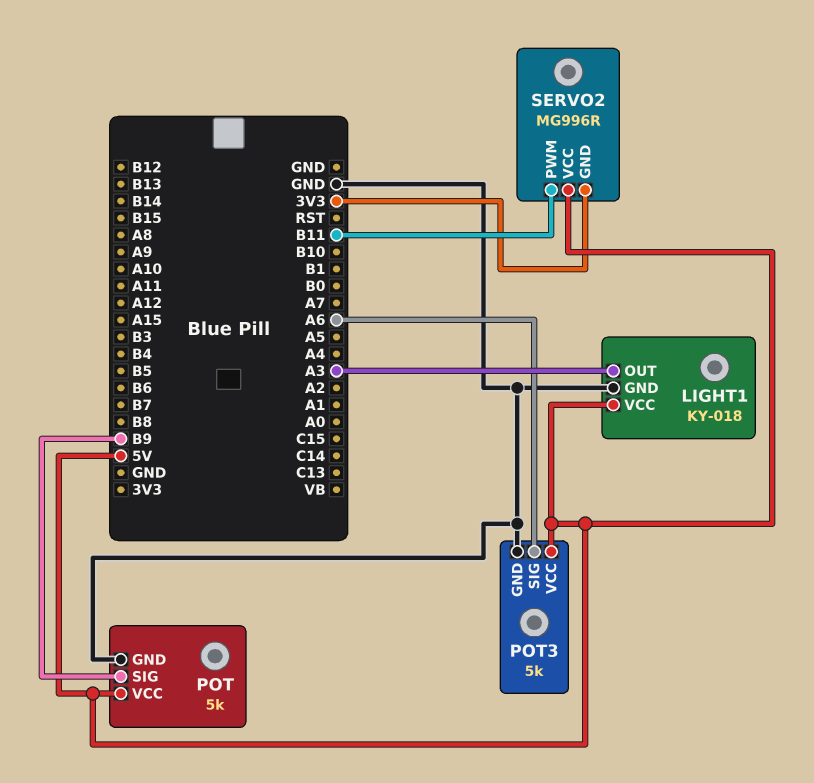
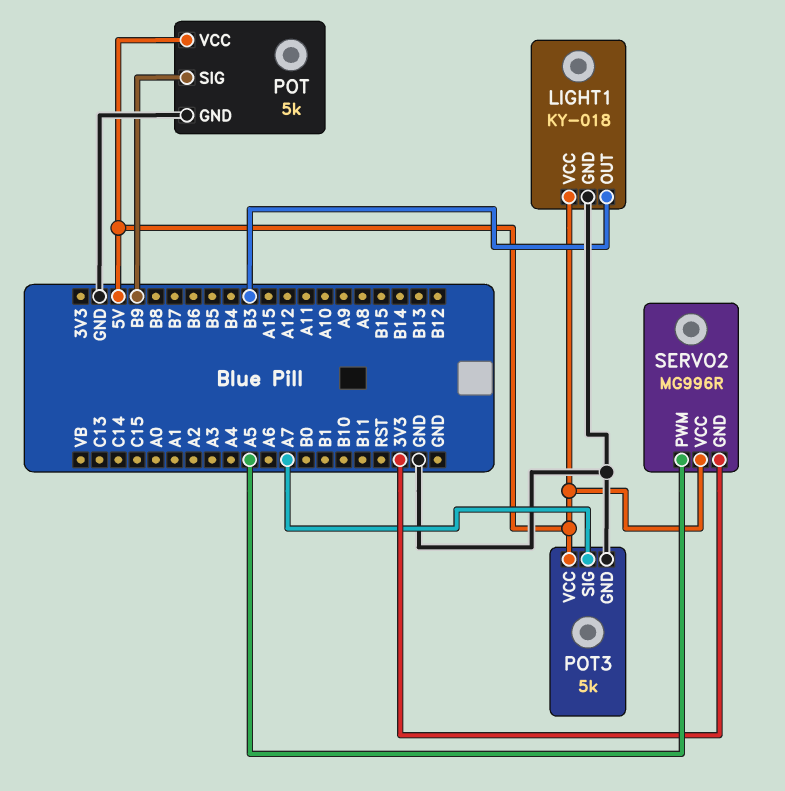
LIGHT1 pin OUT: A3 -> B3
POT3 pin SIG: A6 -> A7
SERVO2 pin PWM: B11 -> A5

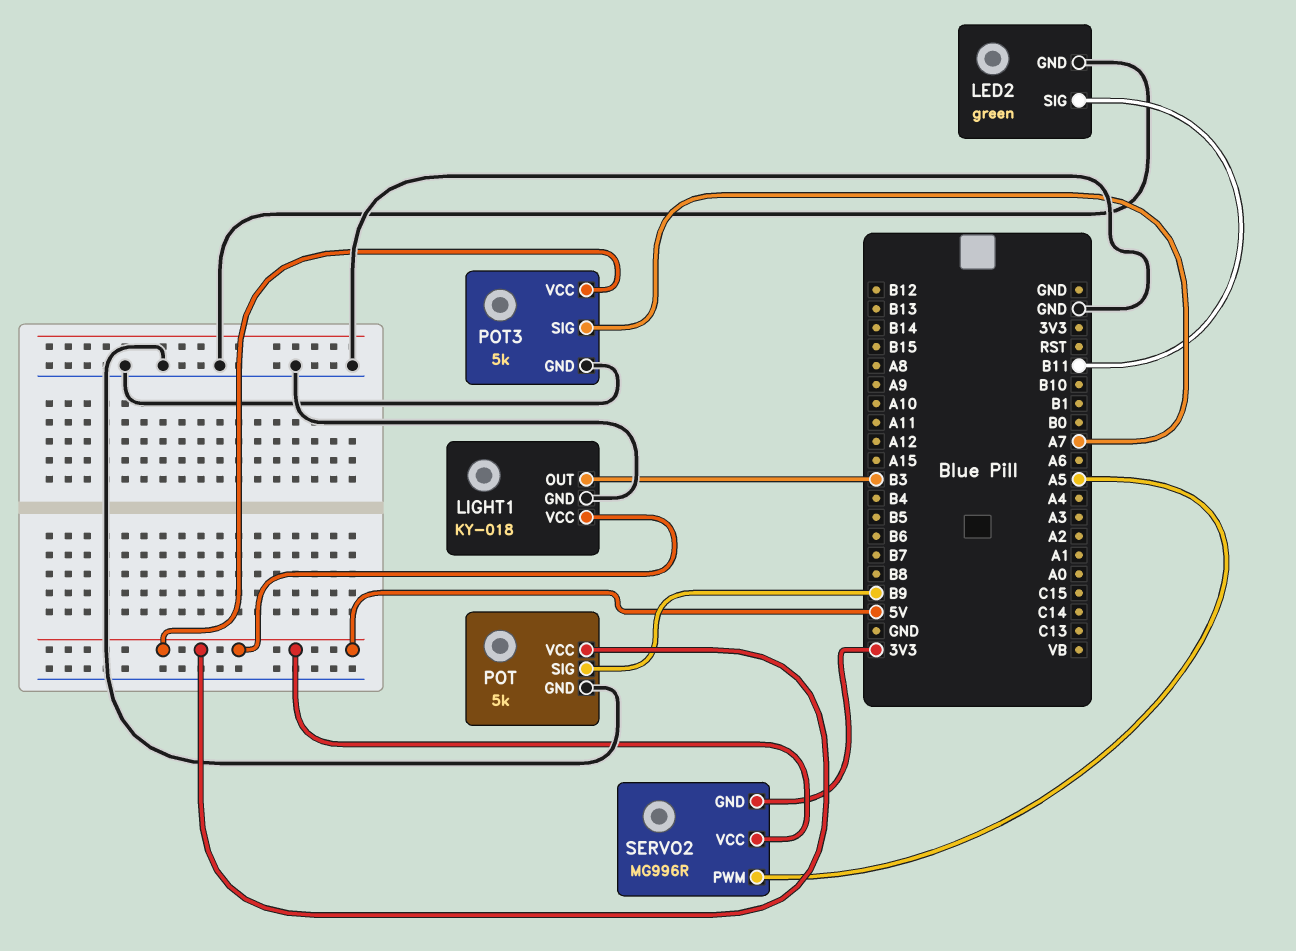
LED2: none -> green
LED2 pin GND: none -> GND
LED2 pin SIG: none -> B11

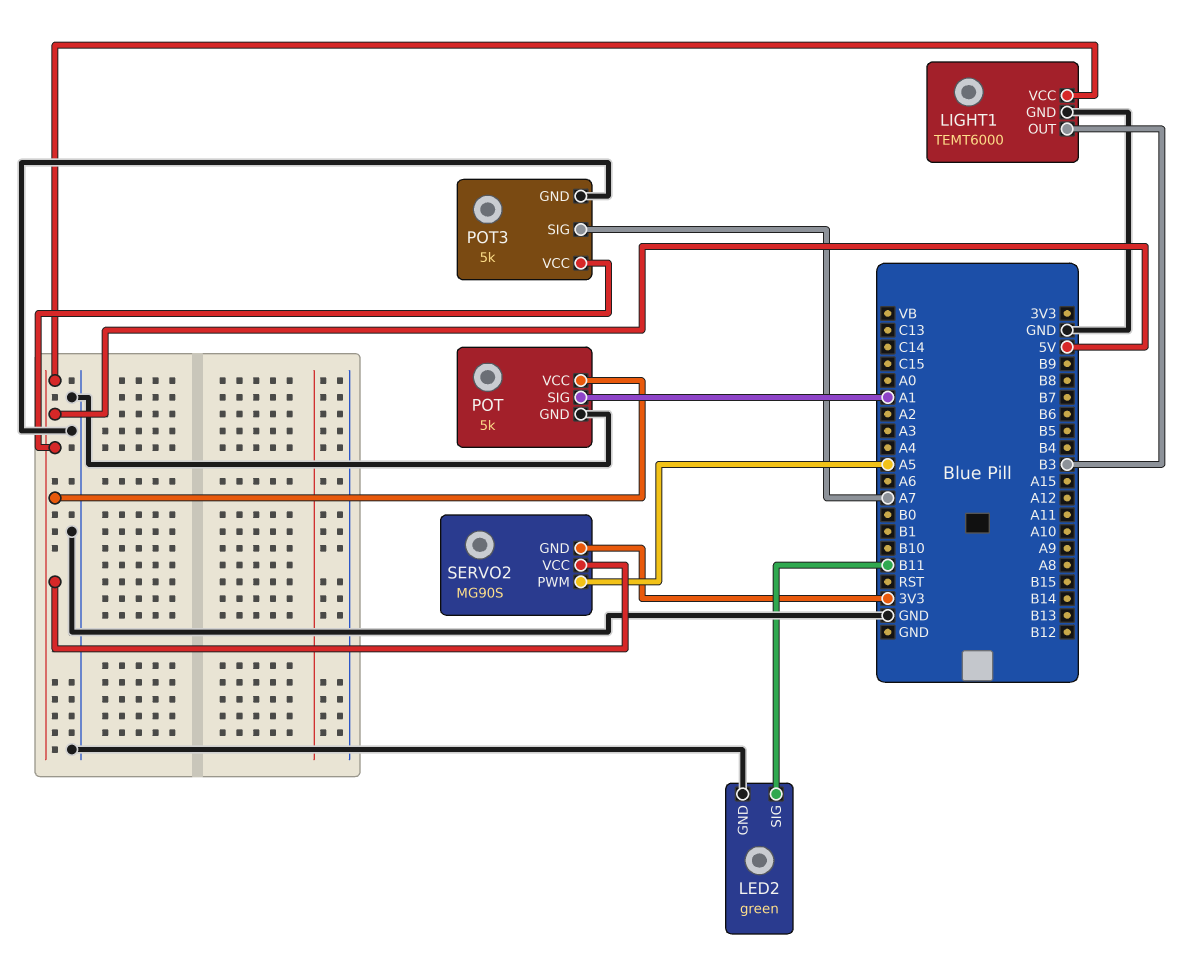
LIGHT1: KY-018 -> TEMT6000
POT pin SIG: B9 -> A1
SERVO2: MG996R -> MG90S

